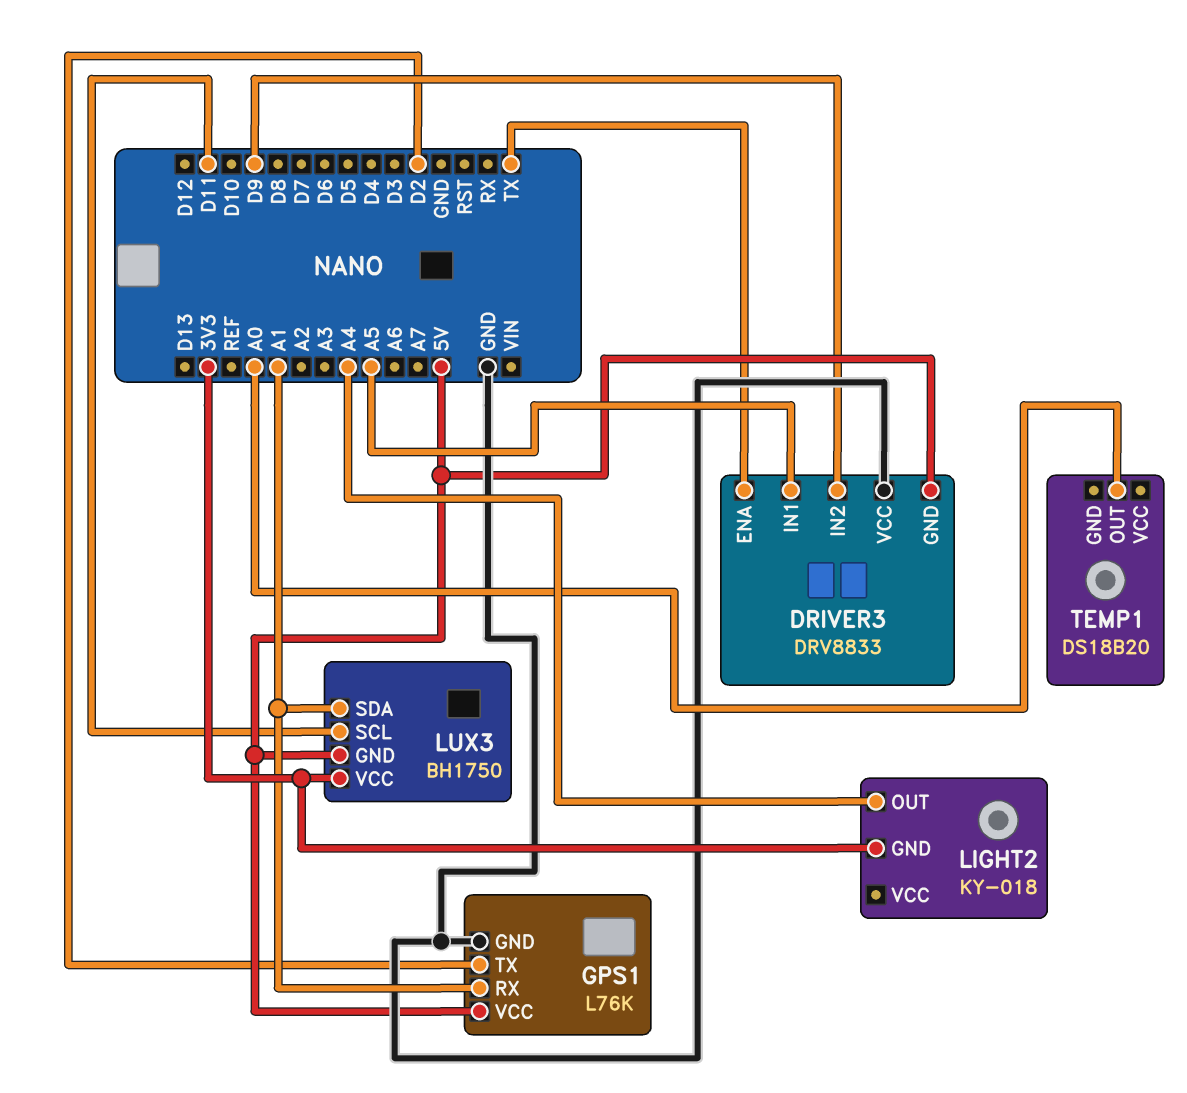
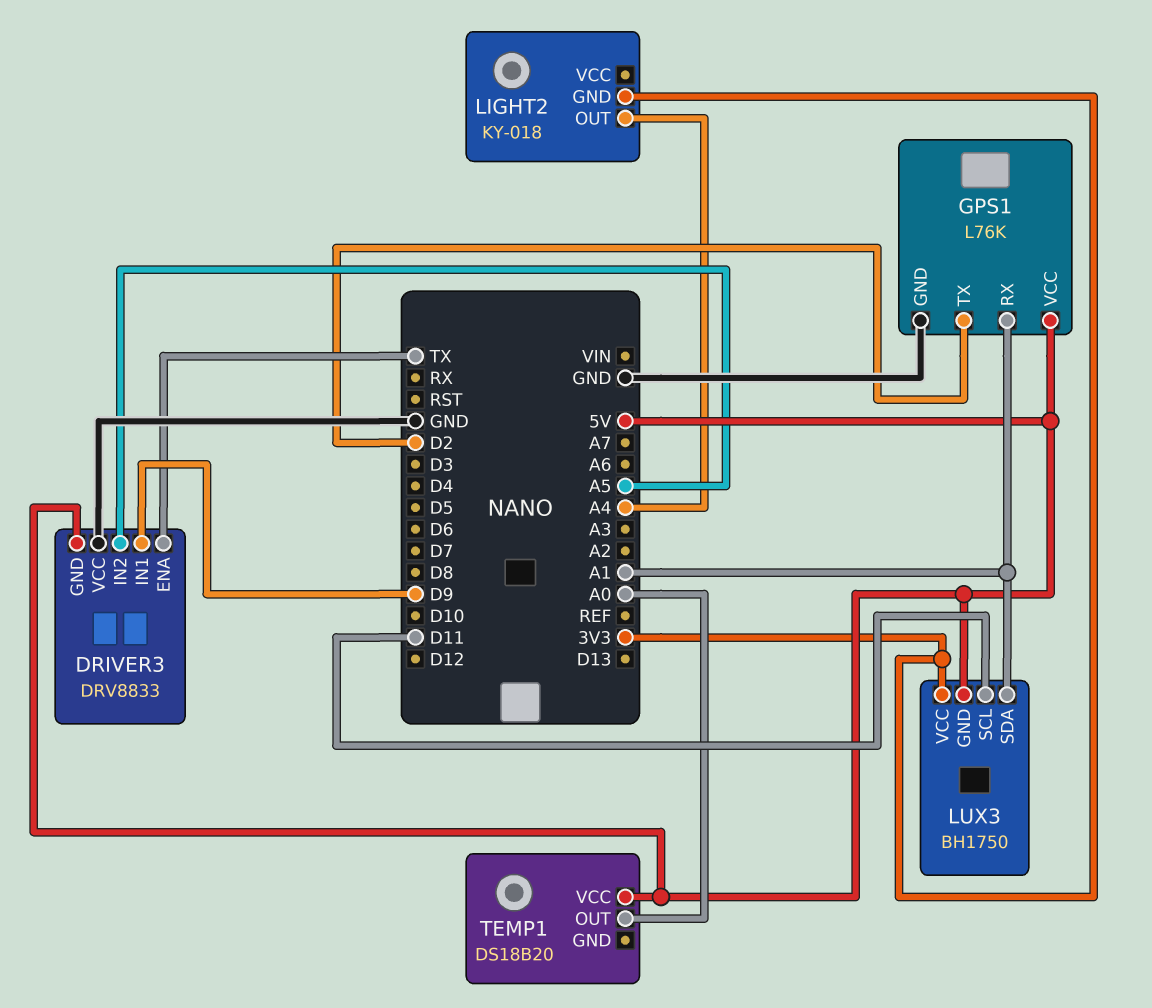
DRIVER3 pin IN1: A5 -> D9
DRIVER3 pin IN2: D9 -> A5
TEMP1 pin VCC: none -> 5V

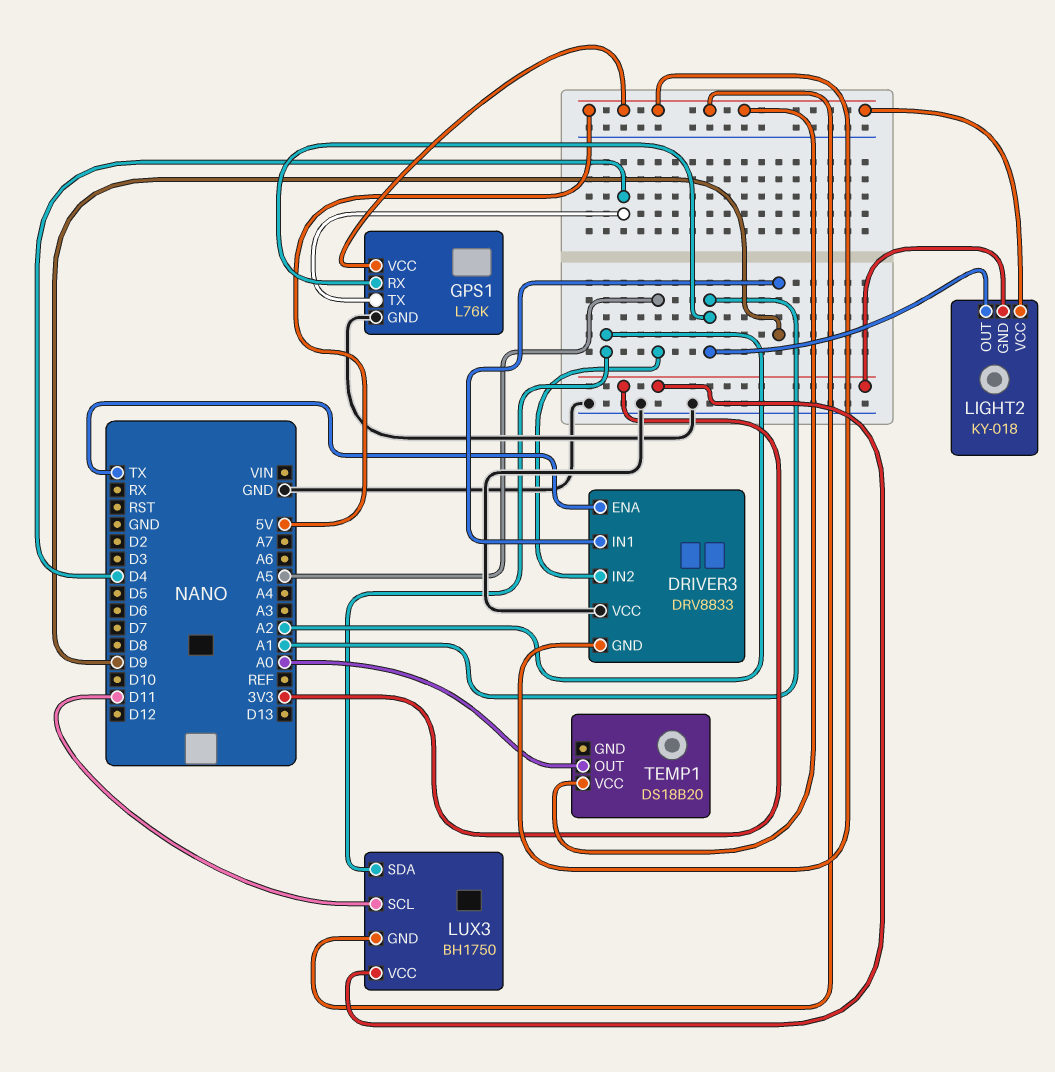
GPS1 pin TX: D2 -> D4
LIGHT2 pin OUT: A4 -> A1
LIGHT2 pin VCC: none -> 5V
LUX3 pin SDA: A1 -> A2

